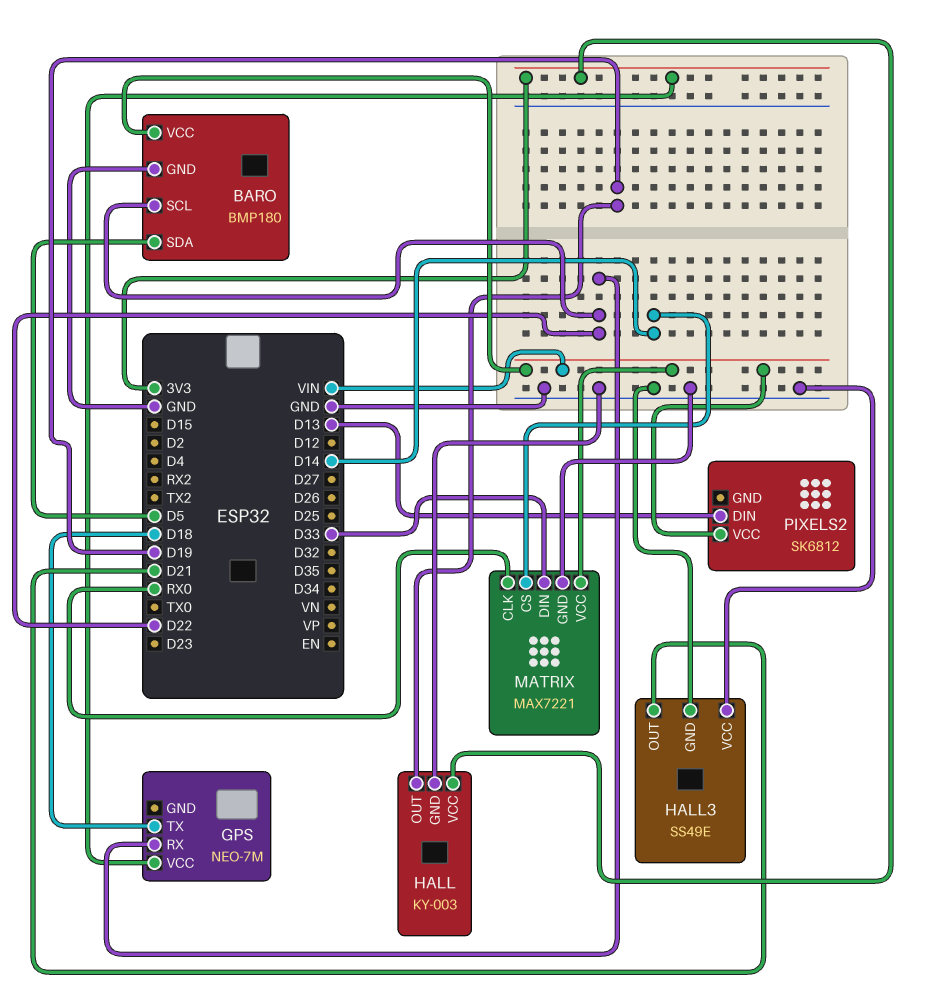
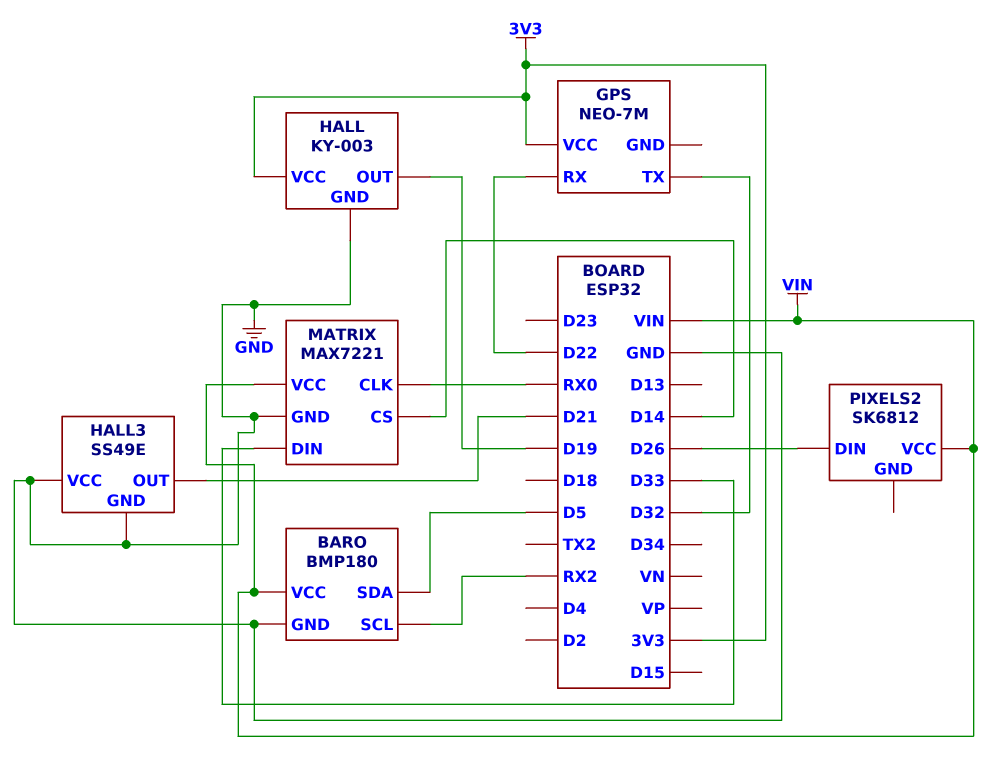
BARO pin SCL: D22 -> RX2
GPS pin TX: D18 -> D32
PIXELS2 pin DIN: D13 -> D26

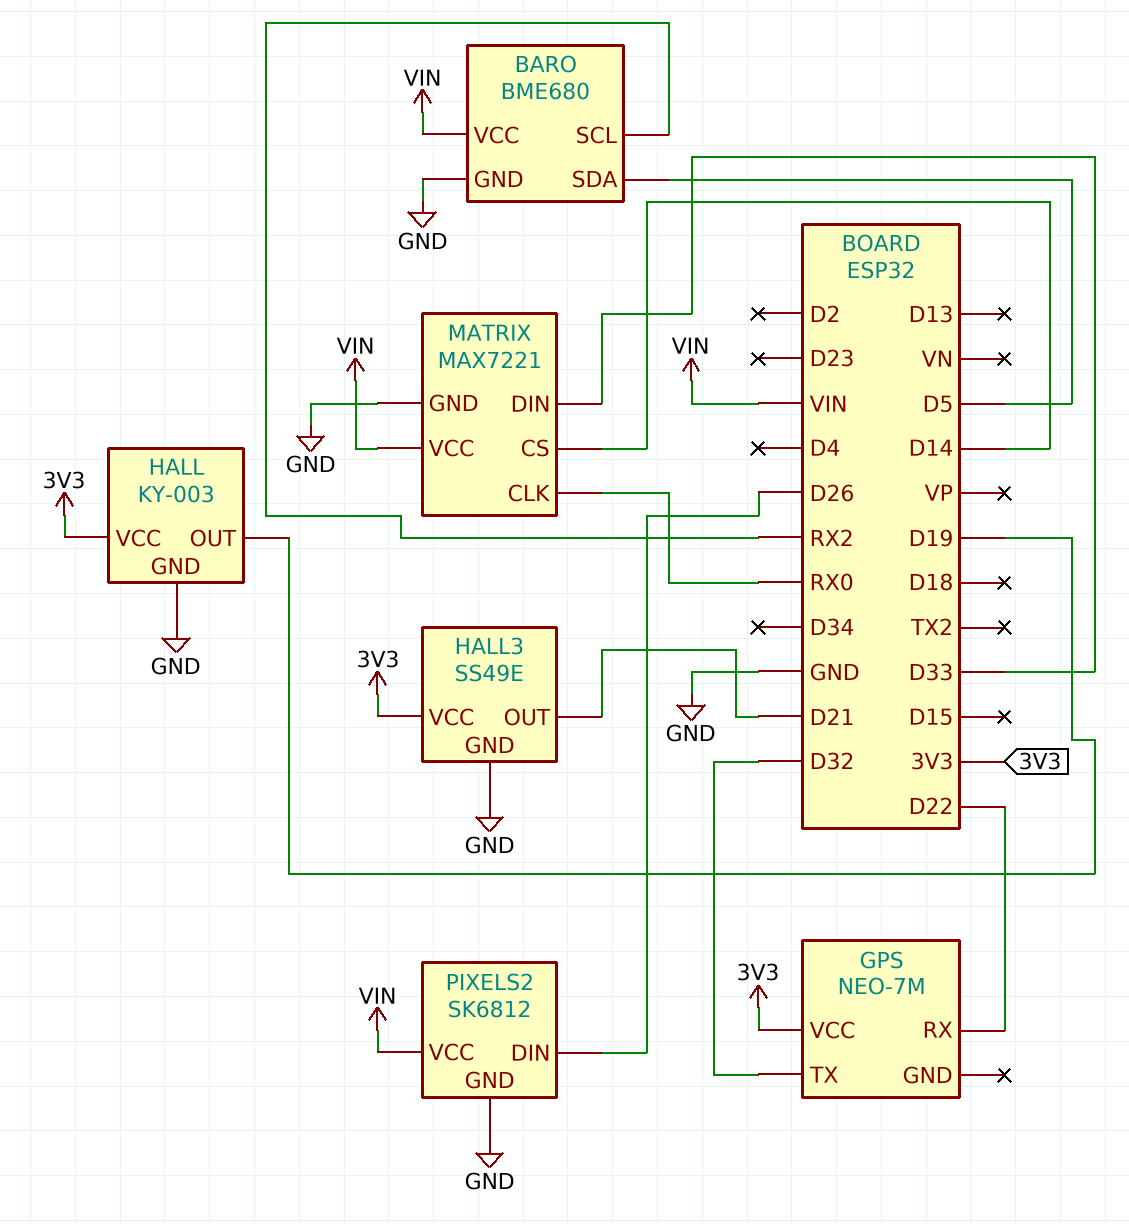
BARO: BMP180 -> BME680
HALL3 pin VCC: GND -> 3V3
PIXELS2 pin GND: none -> GND

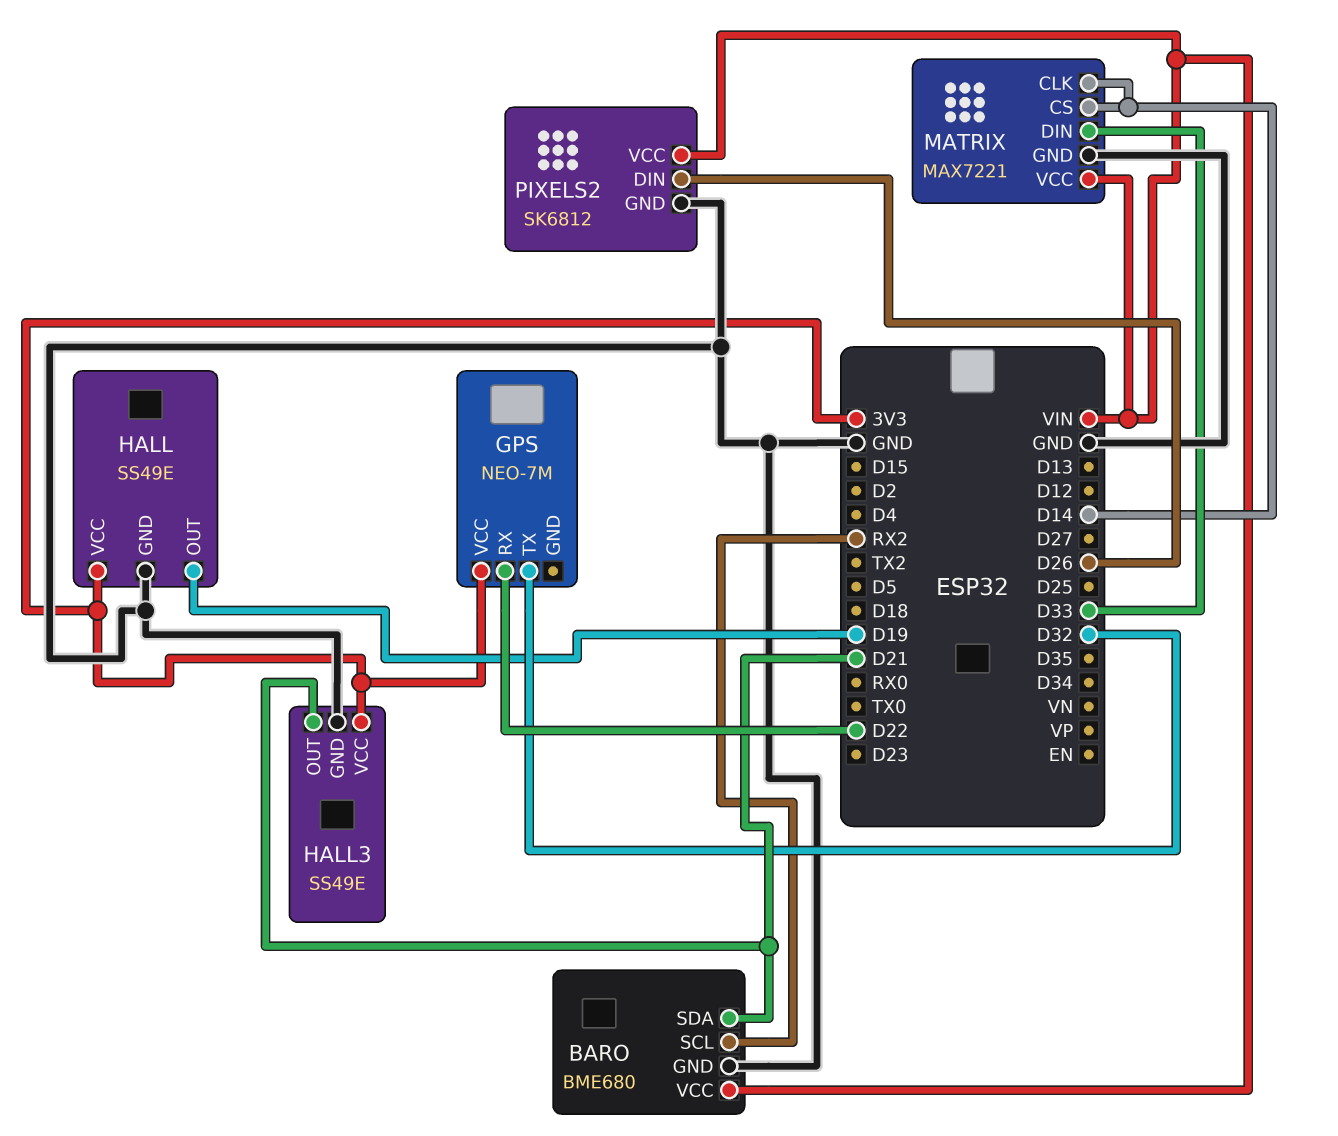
BARO pin SDA: D5 -> D21
HALL: KY-003 -> SS49E
MATRIX pin CLK: RX0 -> D14

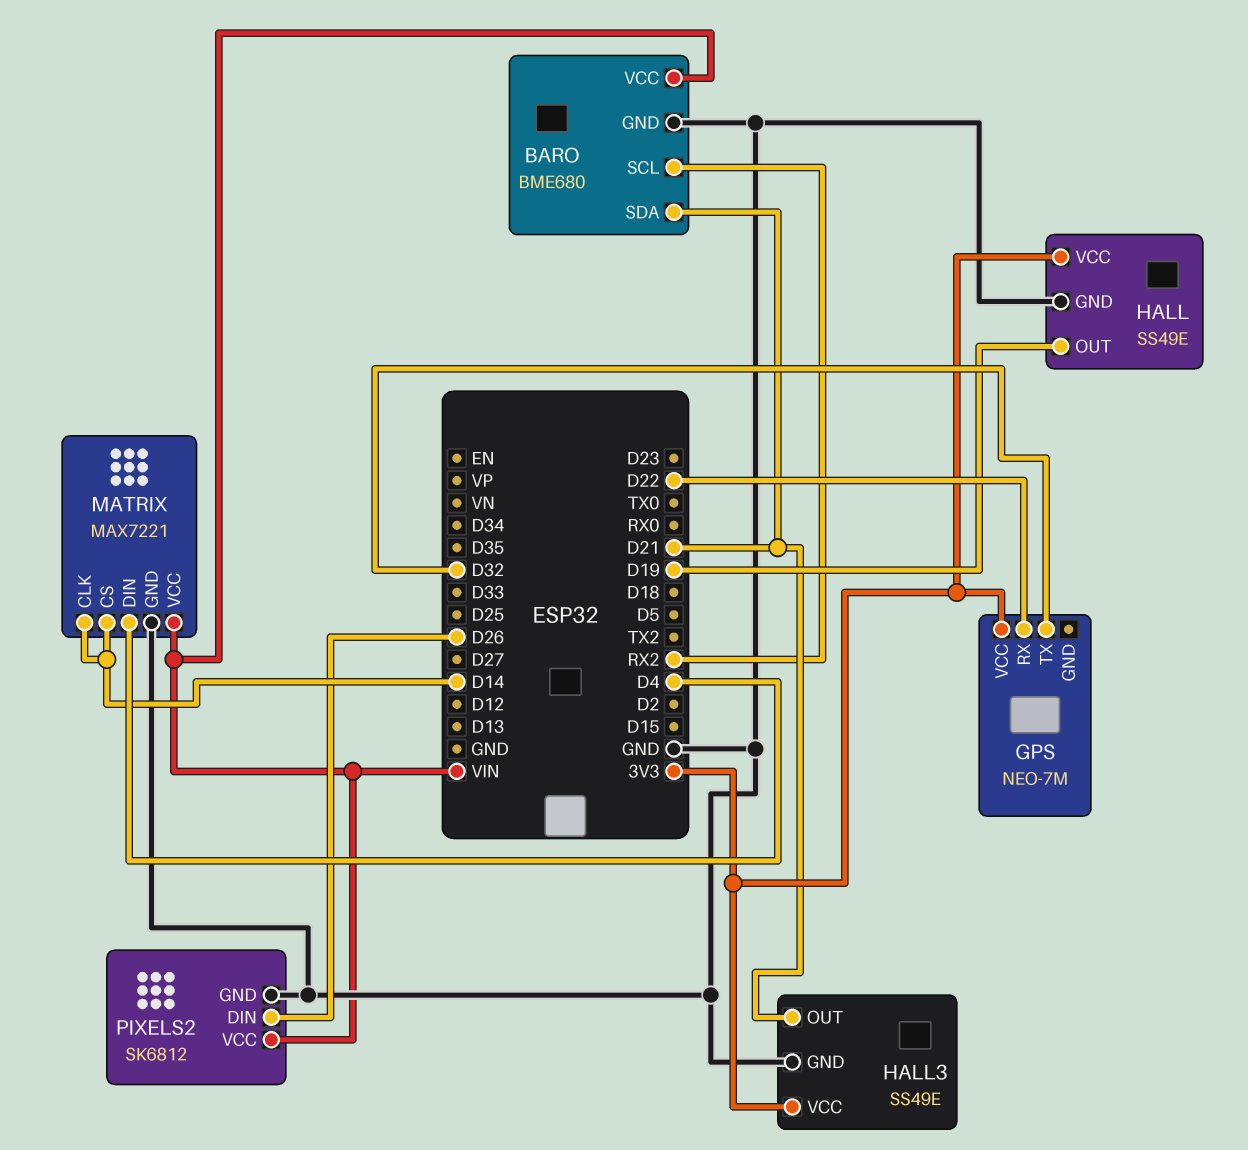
MATRIX pin DIN: D33 -> D4

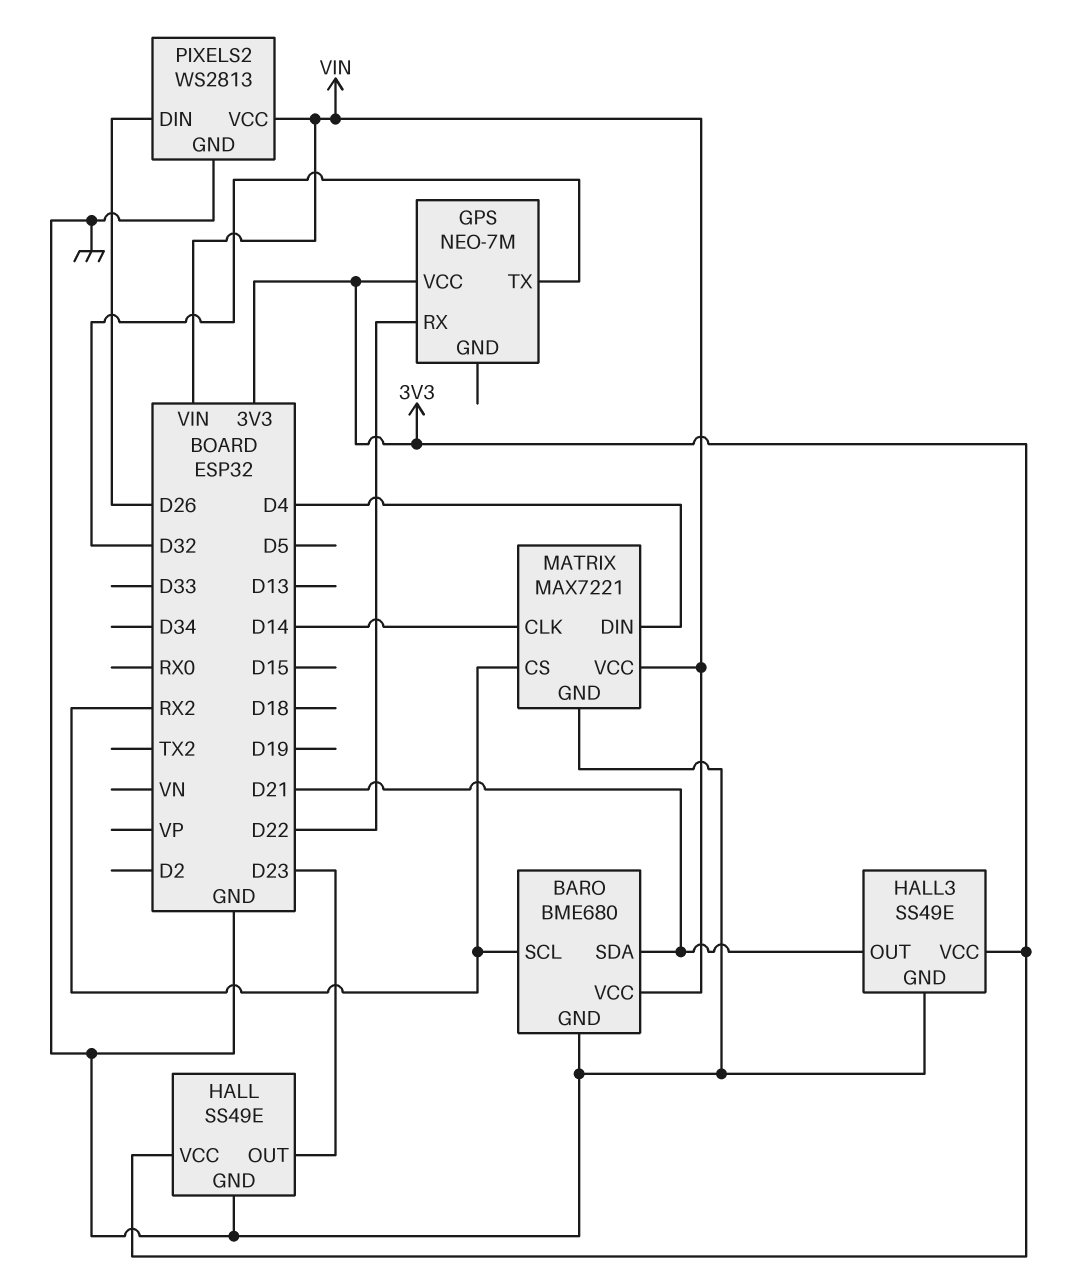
HALL pin OUT: D19 -> D23
MATRIX pin CS: D14 -> RX2
PIXELS2: SK6812 -> WS2813

